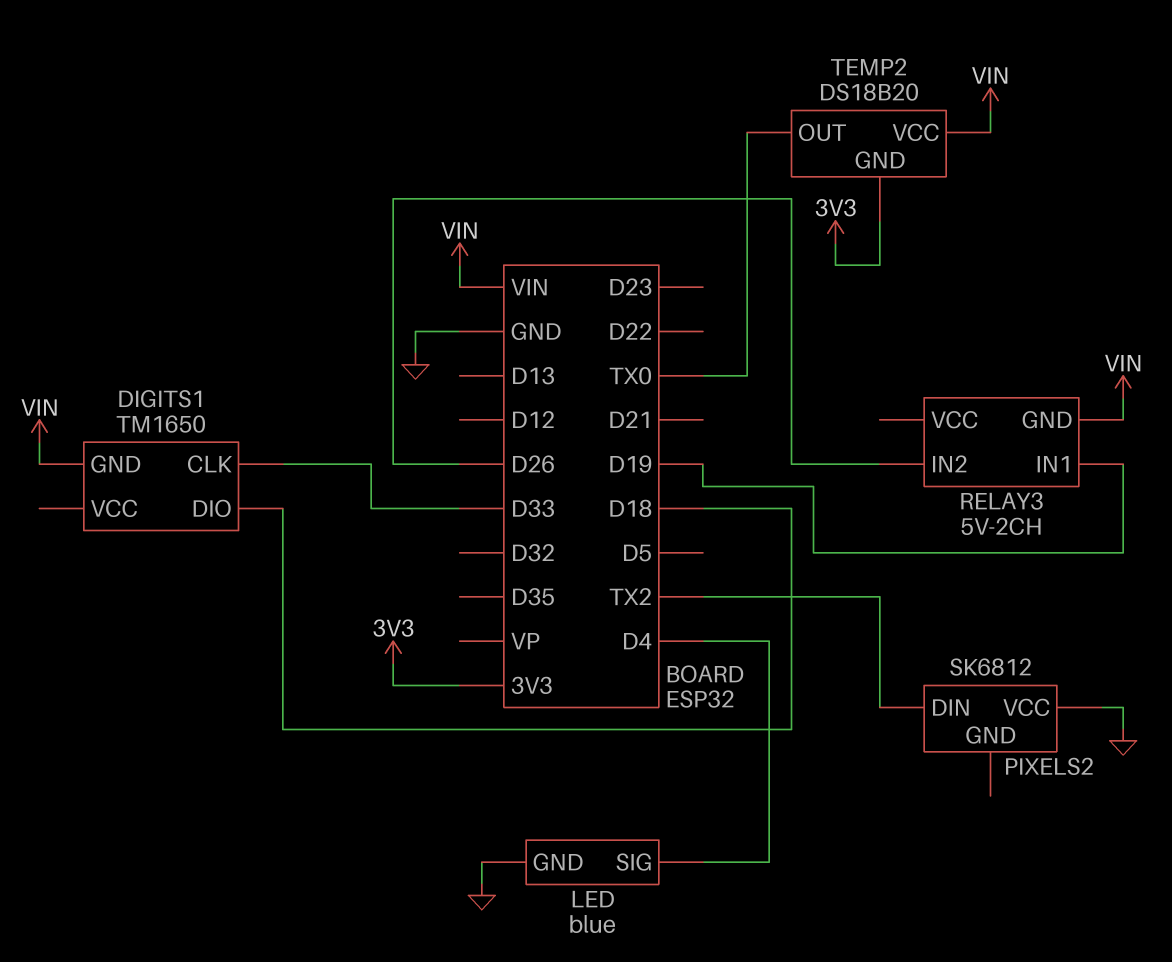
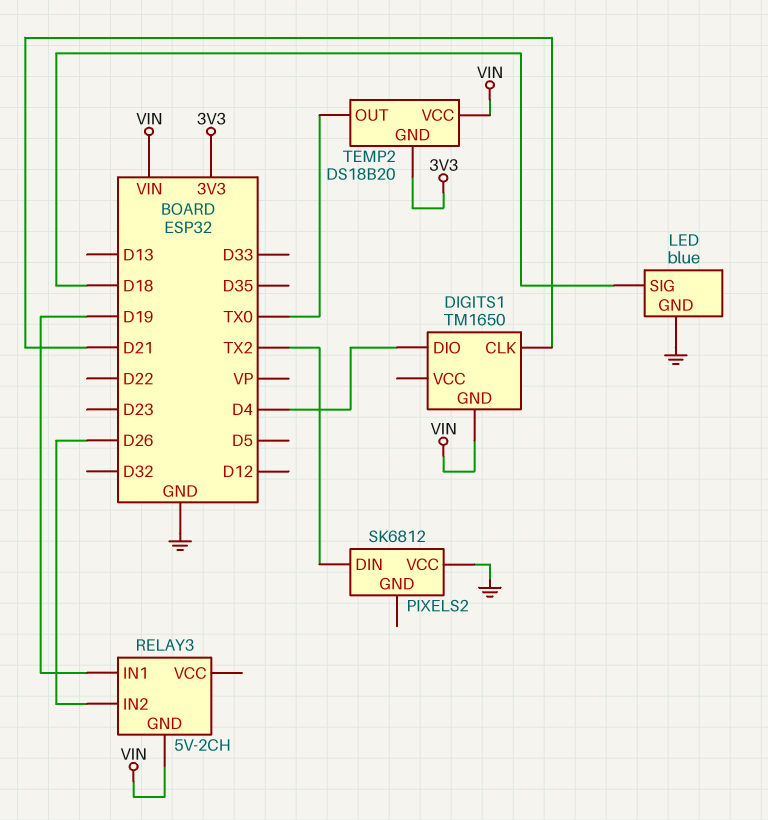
DIGITS1 pin CLK: D33 -> D21
DIGITS1 pin DIO: D18 -> D4
LED pin SIG: D4 -> D18

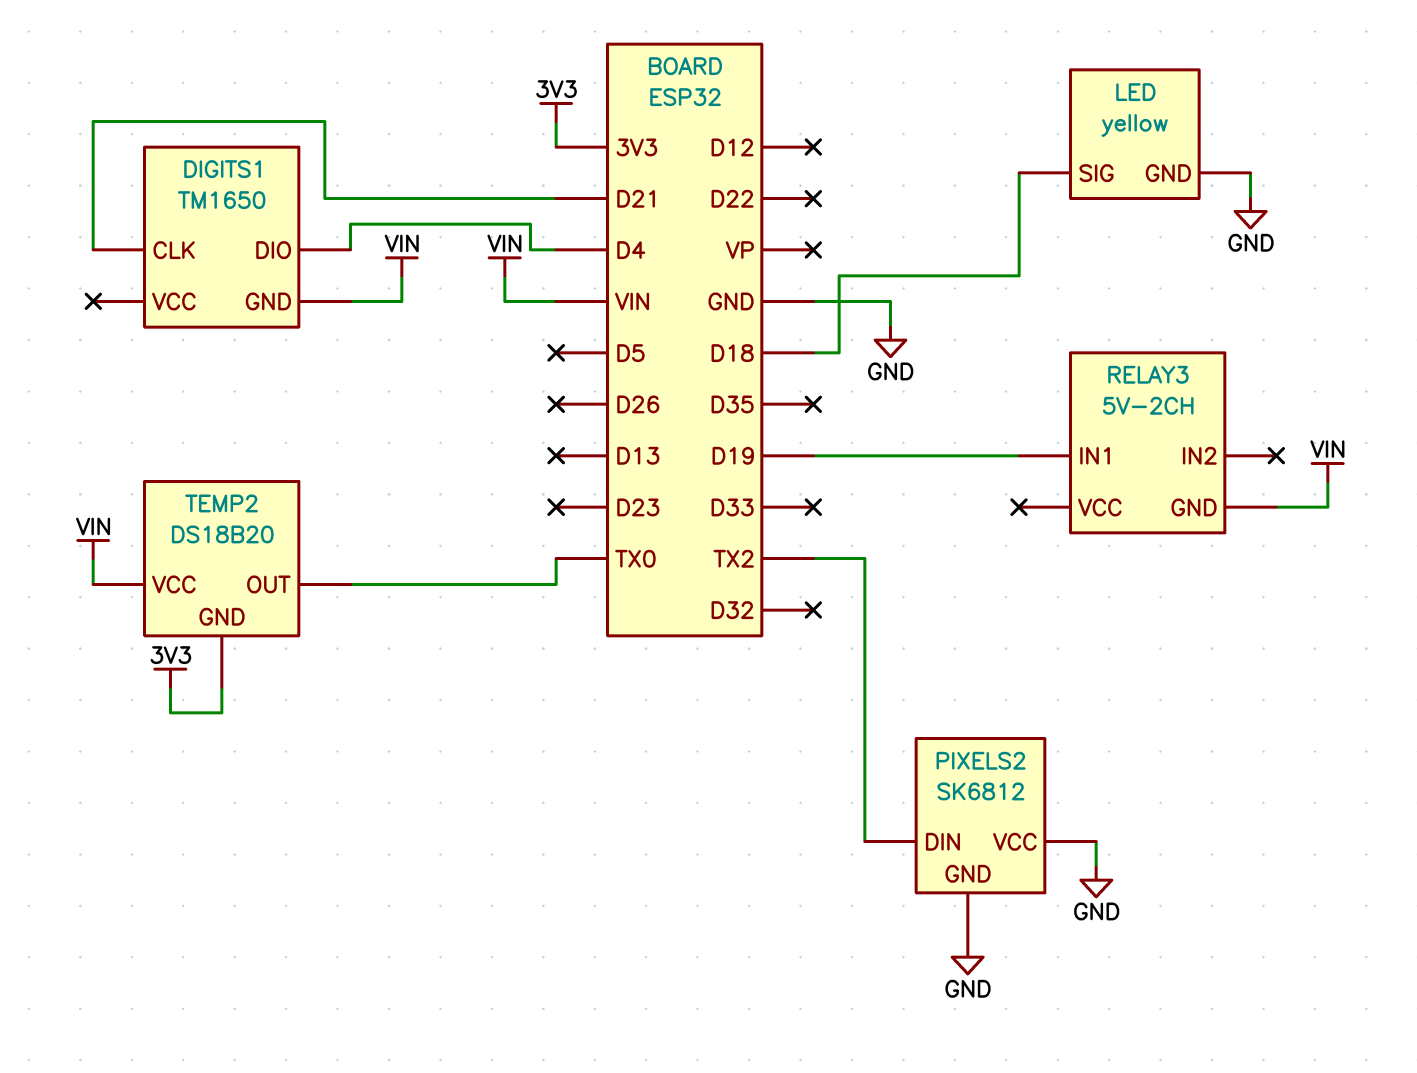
LED: blue -> yellow
PIXELS2 pin GND: none -> GND
RELAY3 pin IN2: D26 -> none

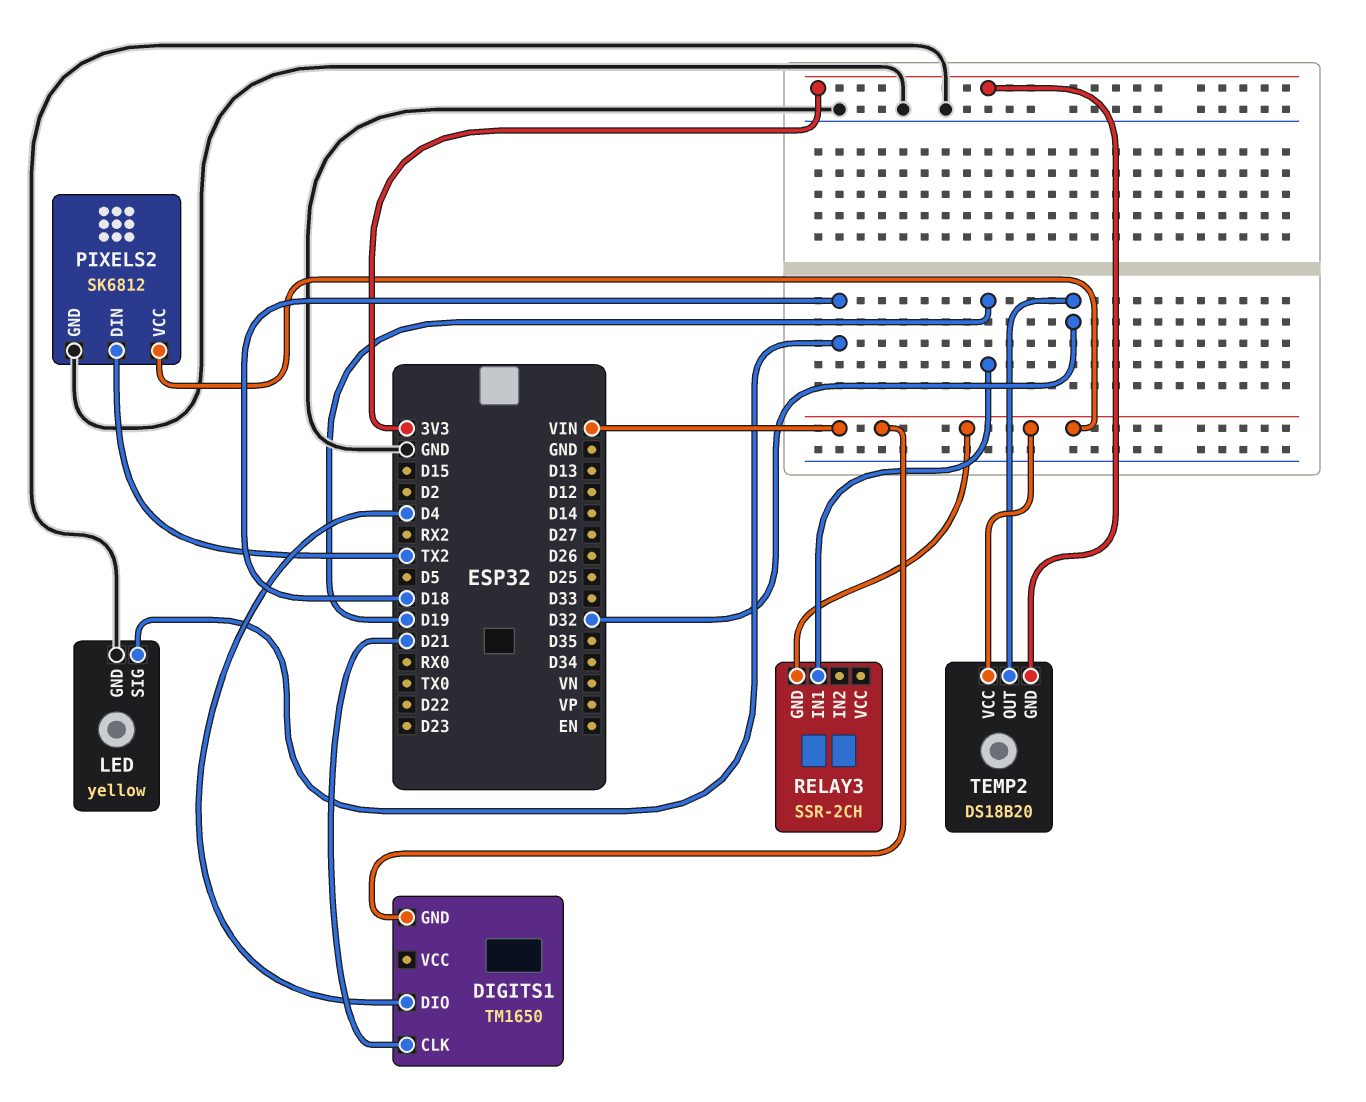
PIXELS2 pin VCC: GND -> VIN
RELAY3: 5V-2CH -> SSR-2CH
TEMP2 pin OUT: TX0 -> D32

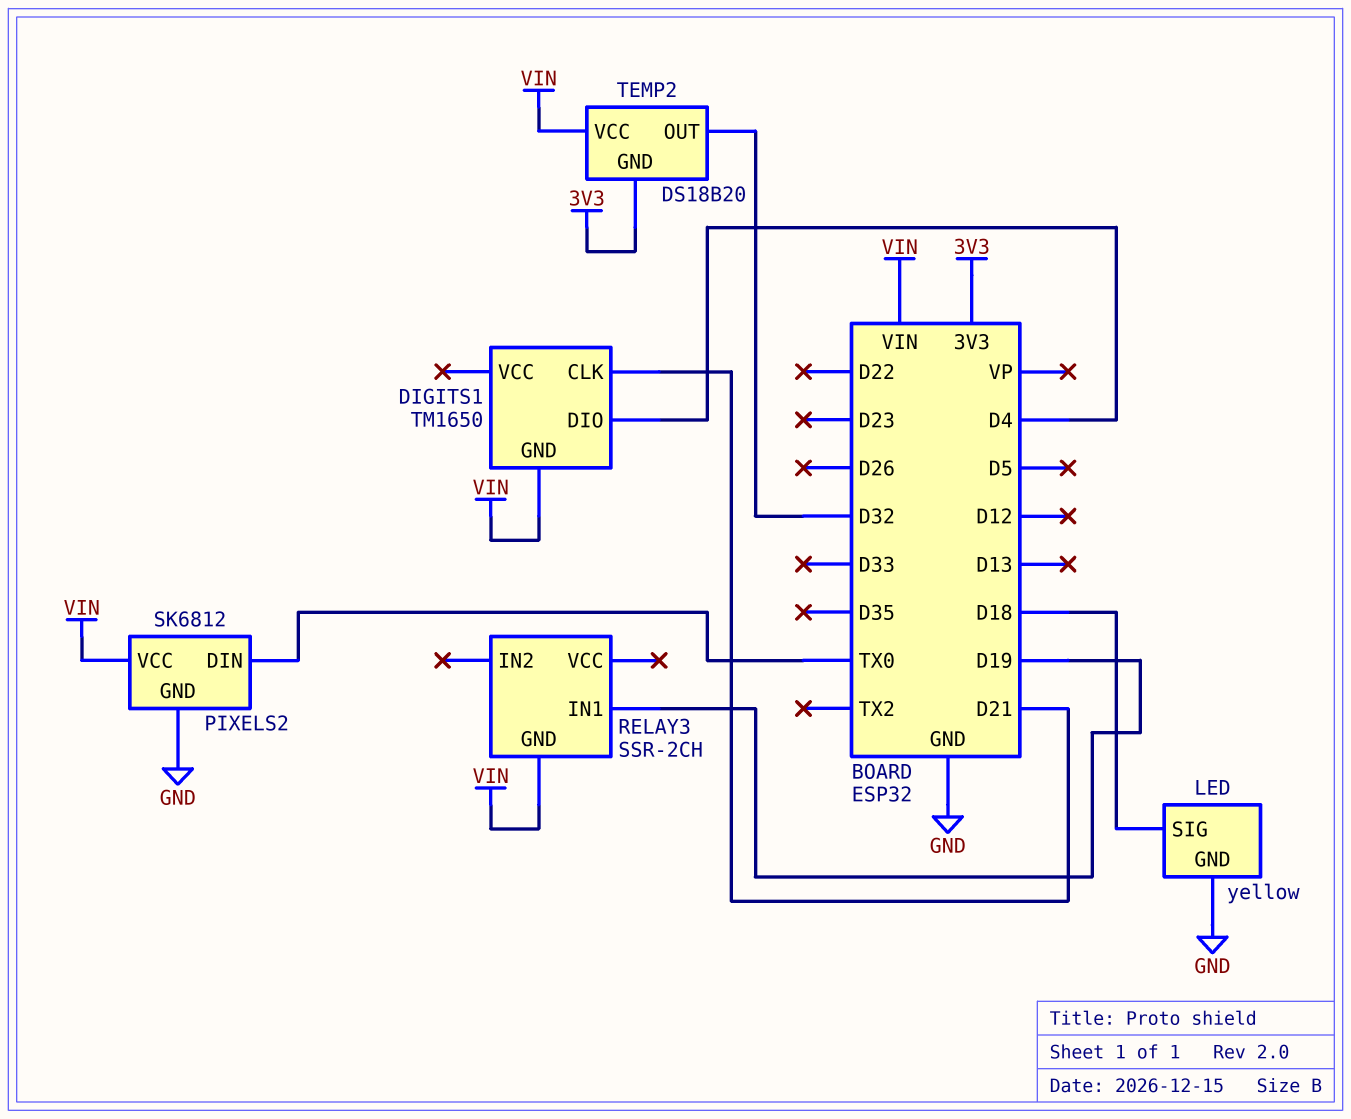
PIXELS2 pin DIN: TX2 -> TX0

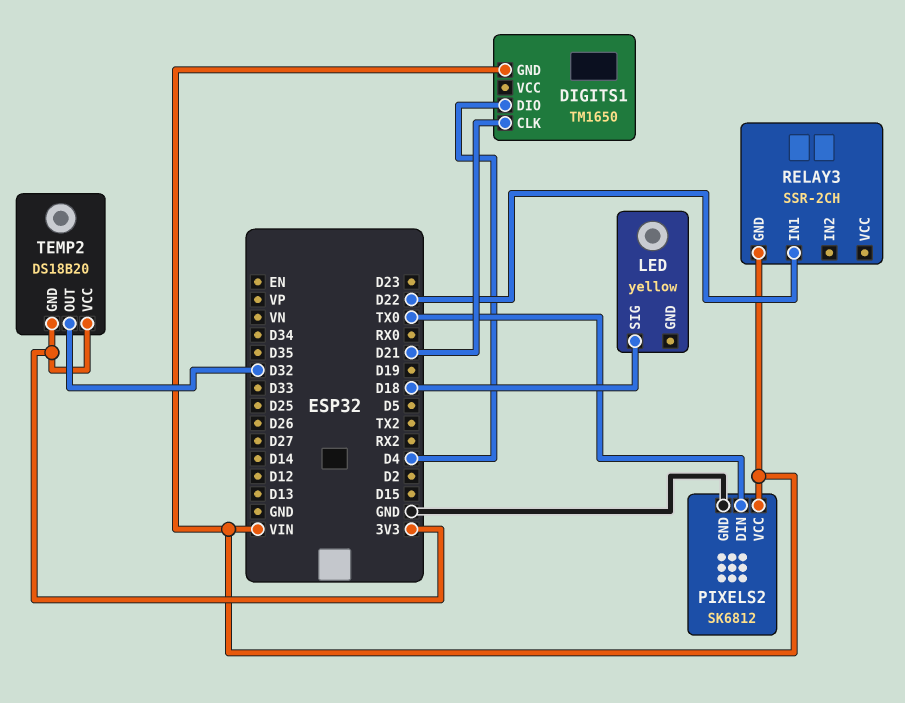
LED pin GND: GND -> none
RELAY3 pin IN1: D19 -> D22
TEMP2 pin VCC: VIN -> 3V3

